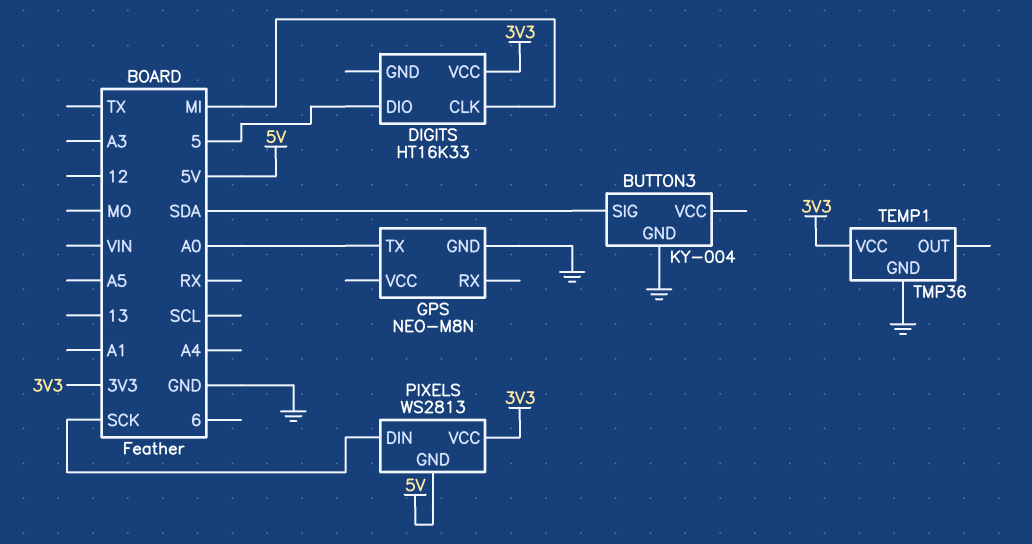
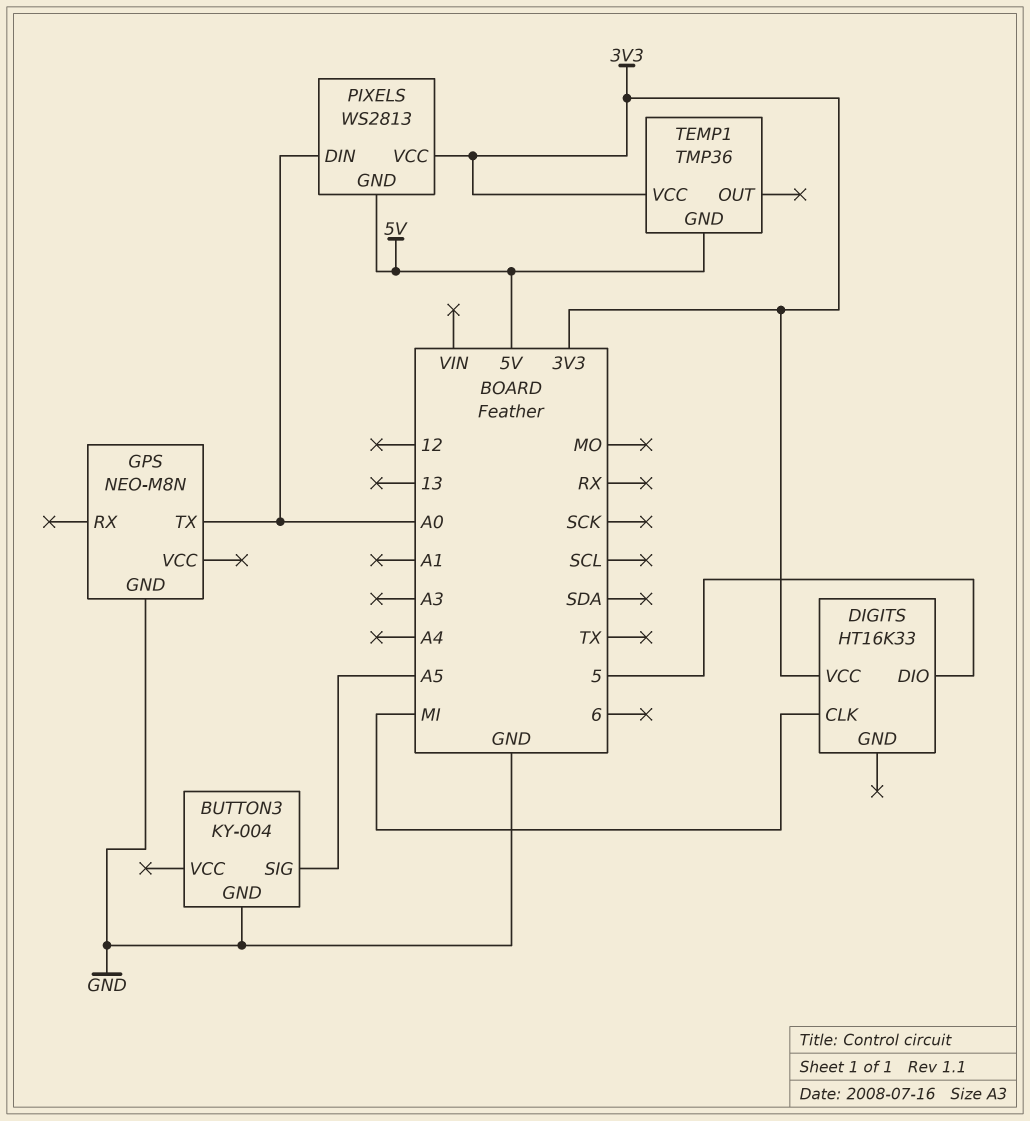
BUTTON3 pin SIG: SDA -> A5
PIXELS pin DIN: SCK -> A0
TEMP1 pin GND: GND -> 5V

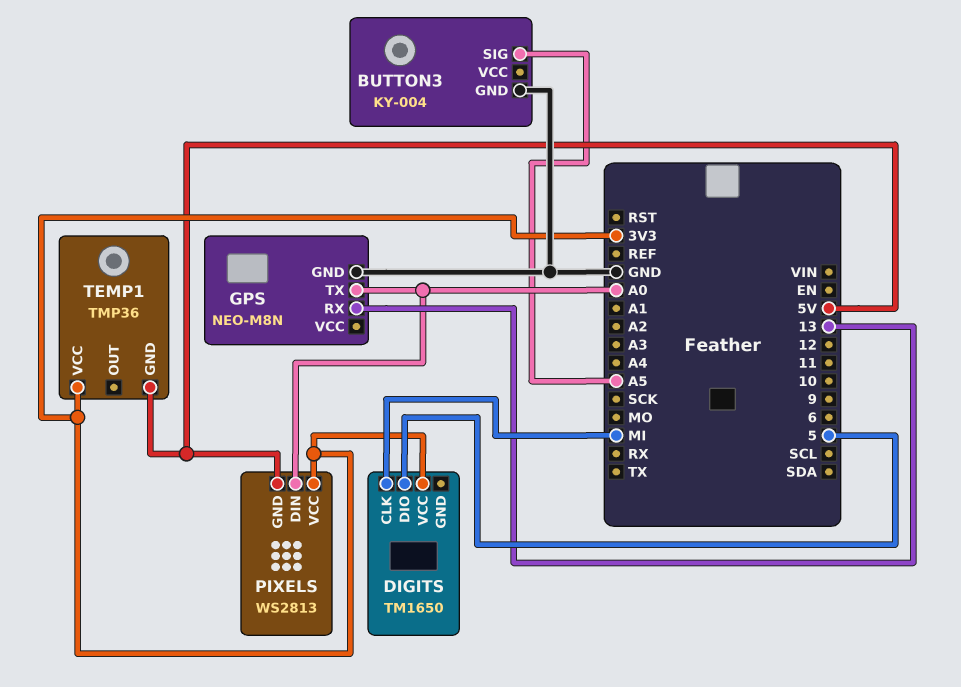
DIGITS: HT16K33 -> TM1650
GPS pin RX: none -> 13

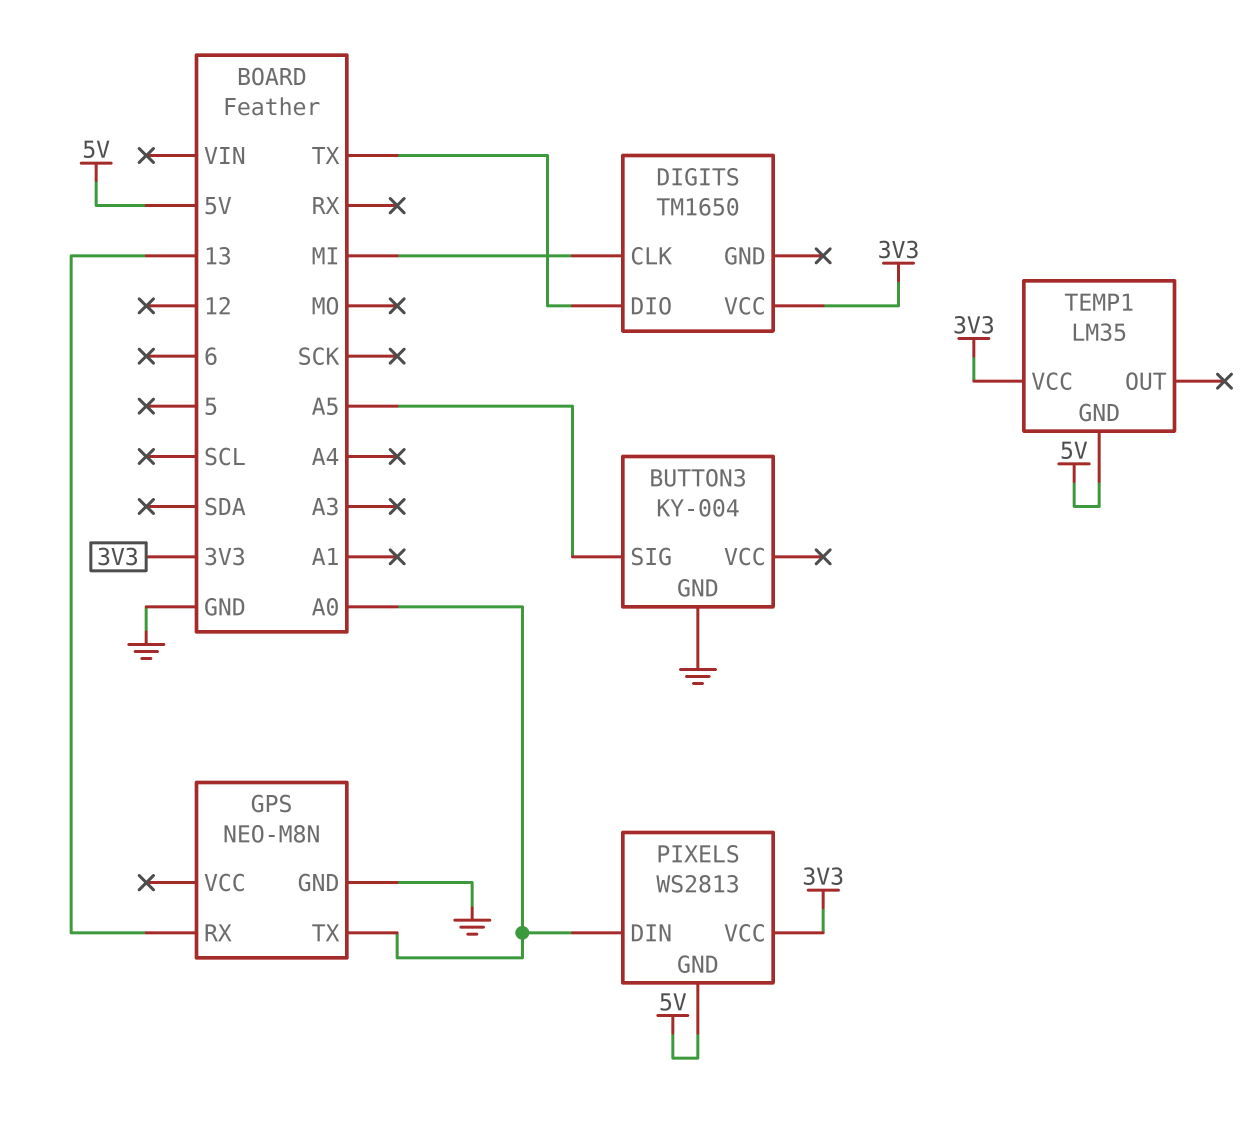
DIGITS pin DIO: 5 -> TX
TEMP1: TMP36 -> LM35

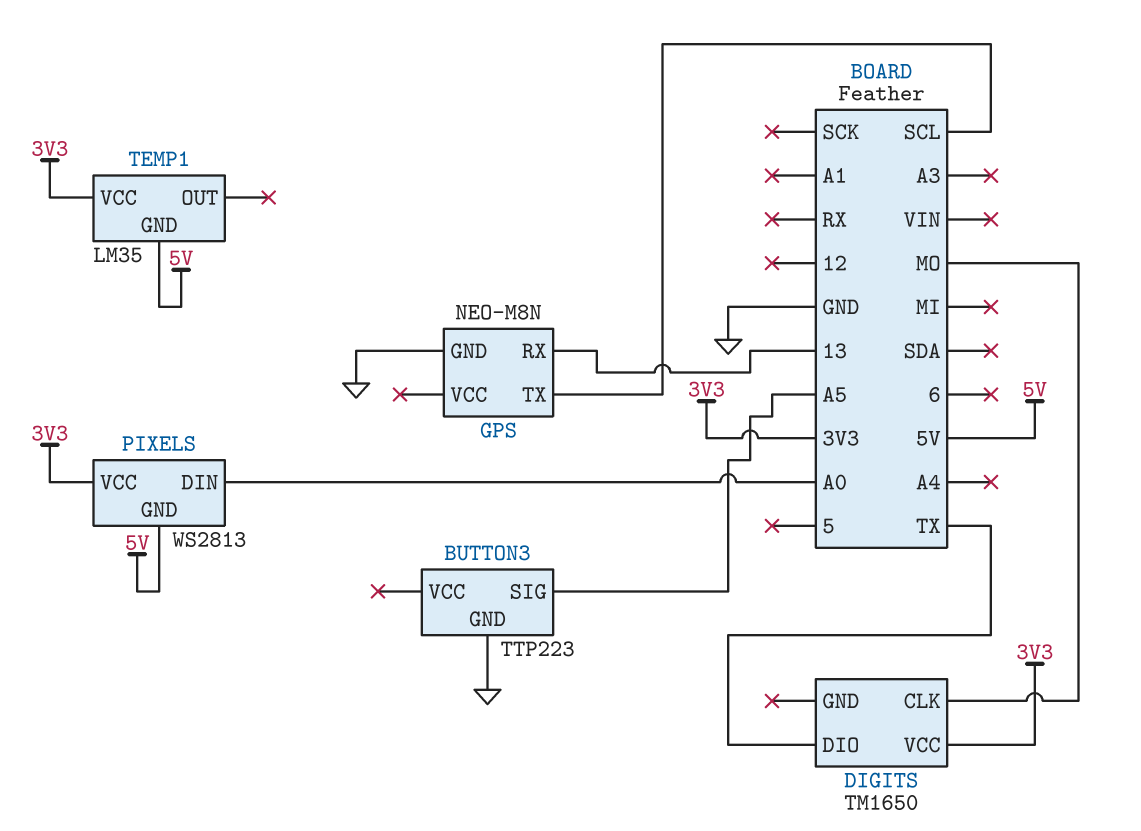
BUTTON3: KY-004 -> TTP223
DIGITS pin CLK: MI -> MO
GPS pin TX: A0 -> SCL

